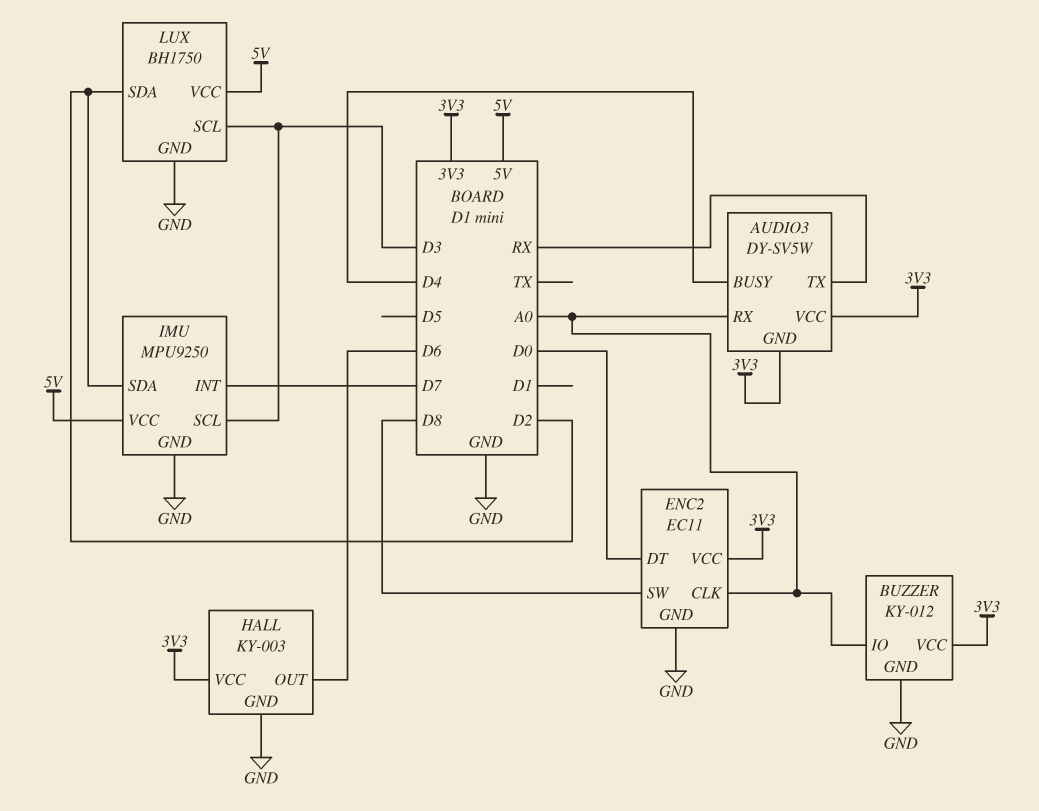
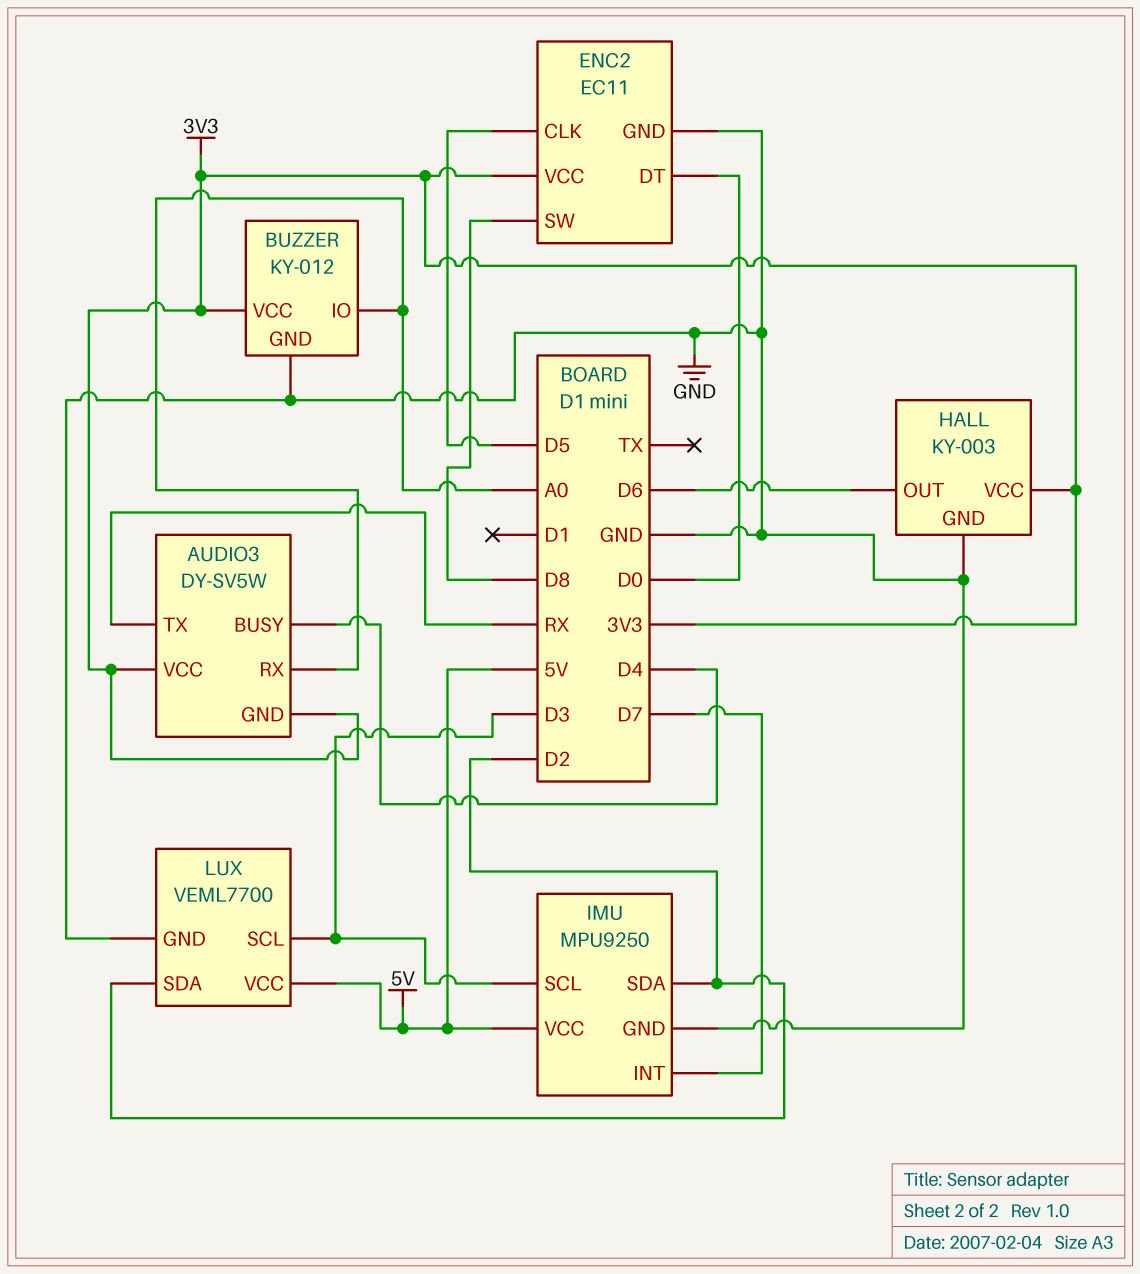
ENC2 pin CLK: A0 -> D5
LUX: BH1750 -> VEML7700

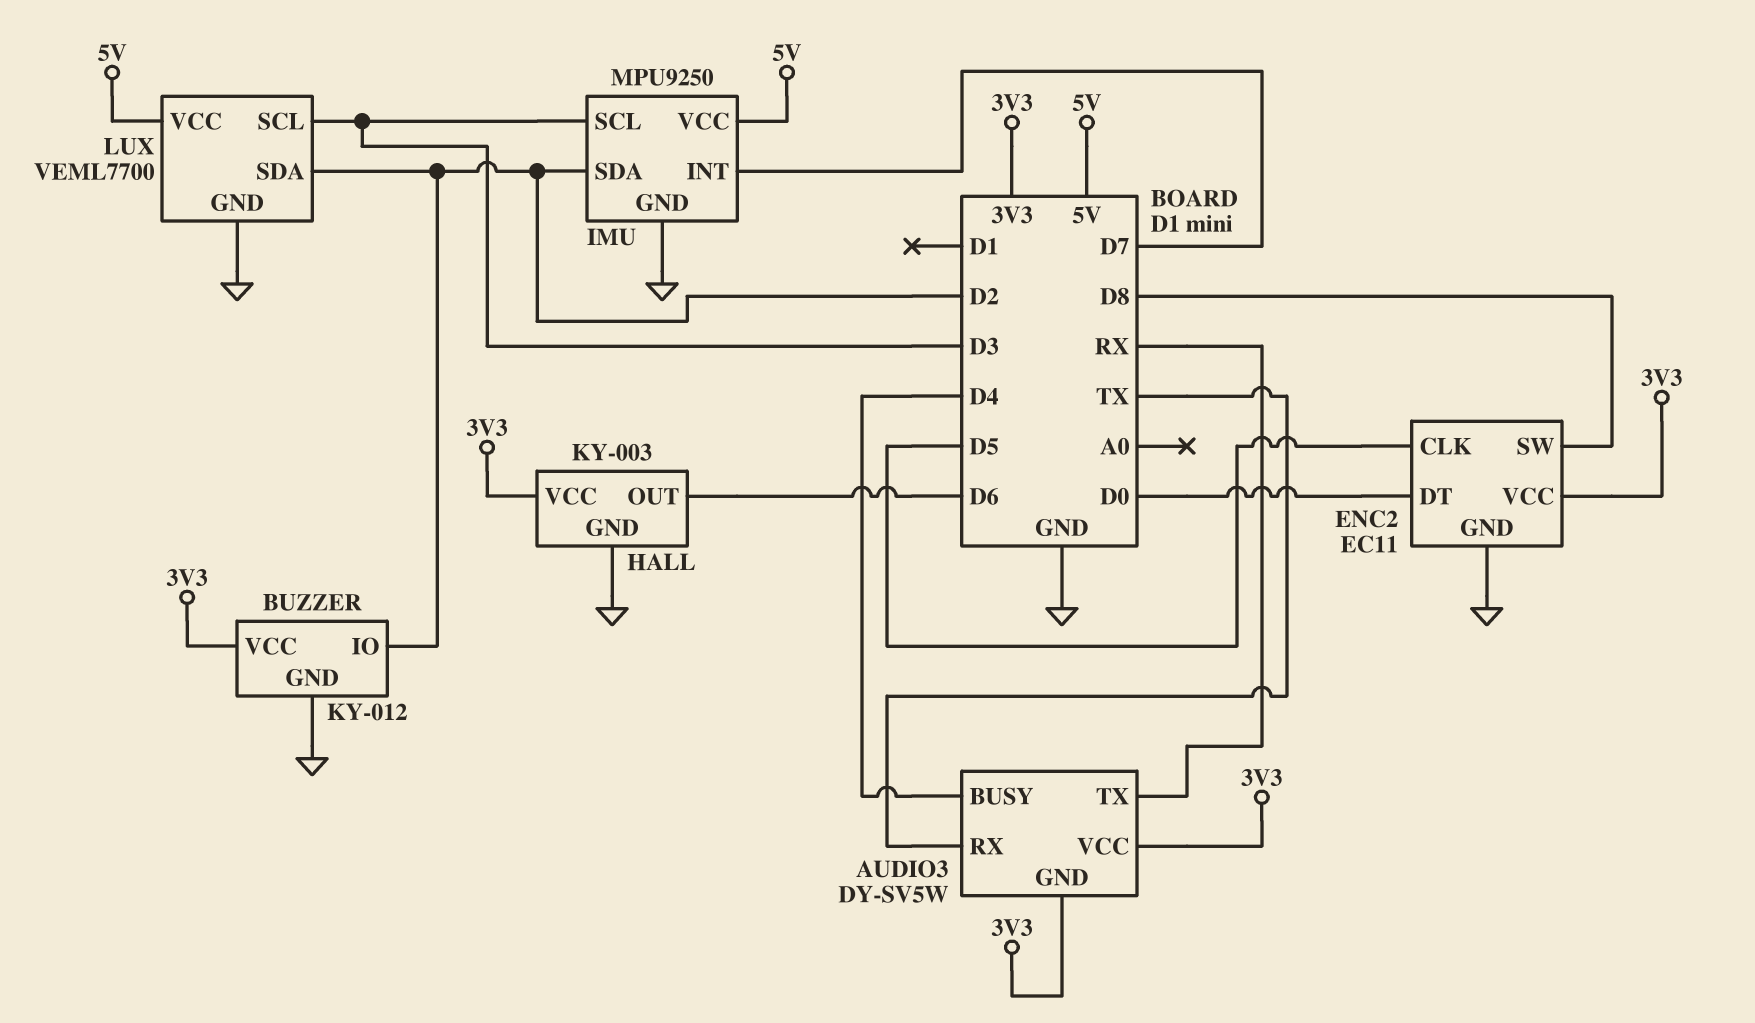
AUDIO3 pin RX: A0 -> TX
BUZZER pin IO: A0 -> D2

